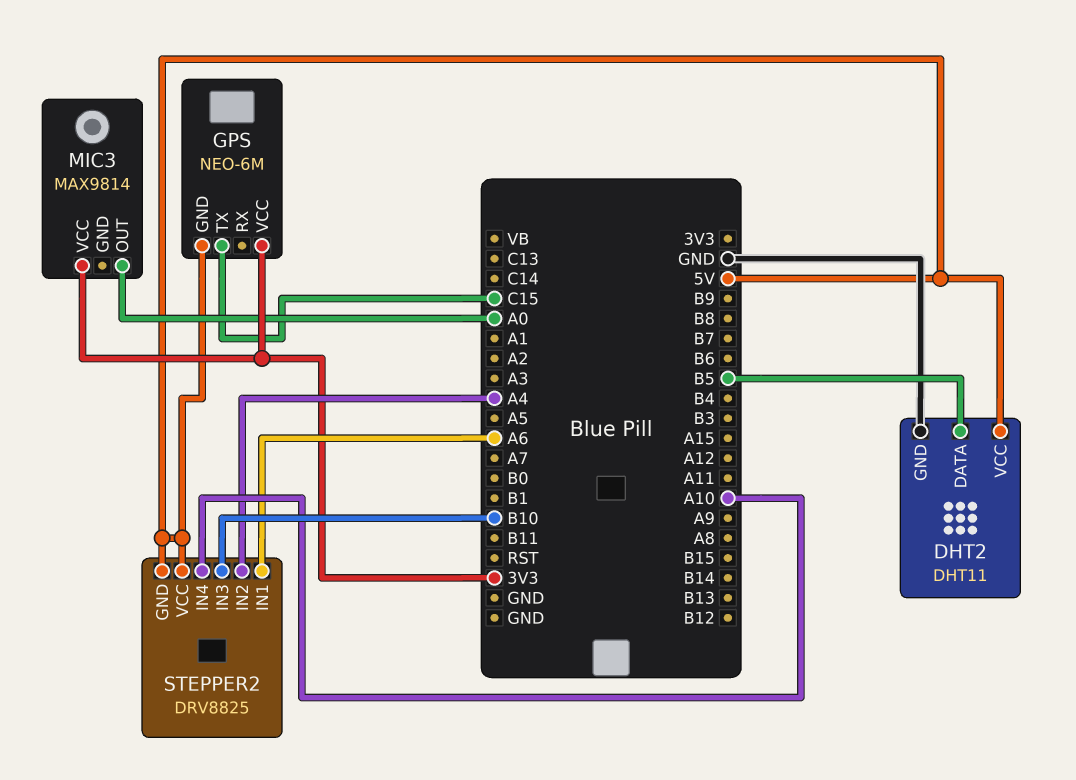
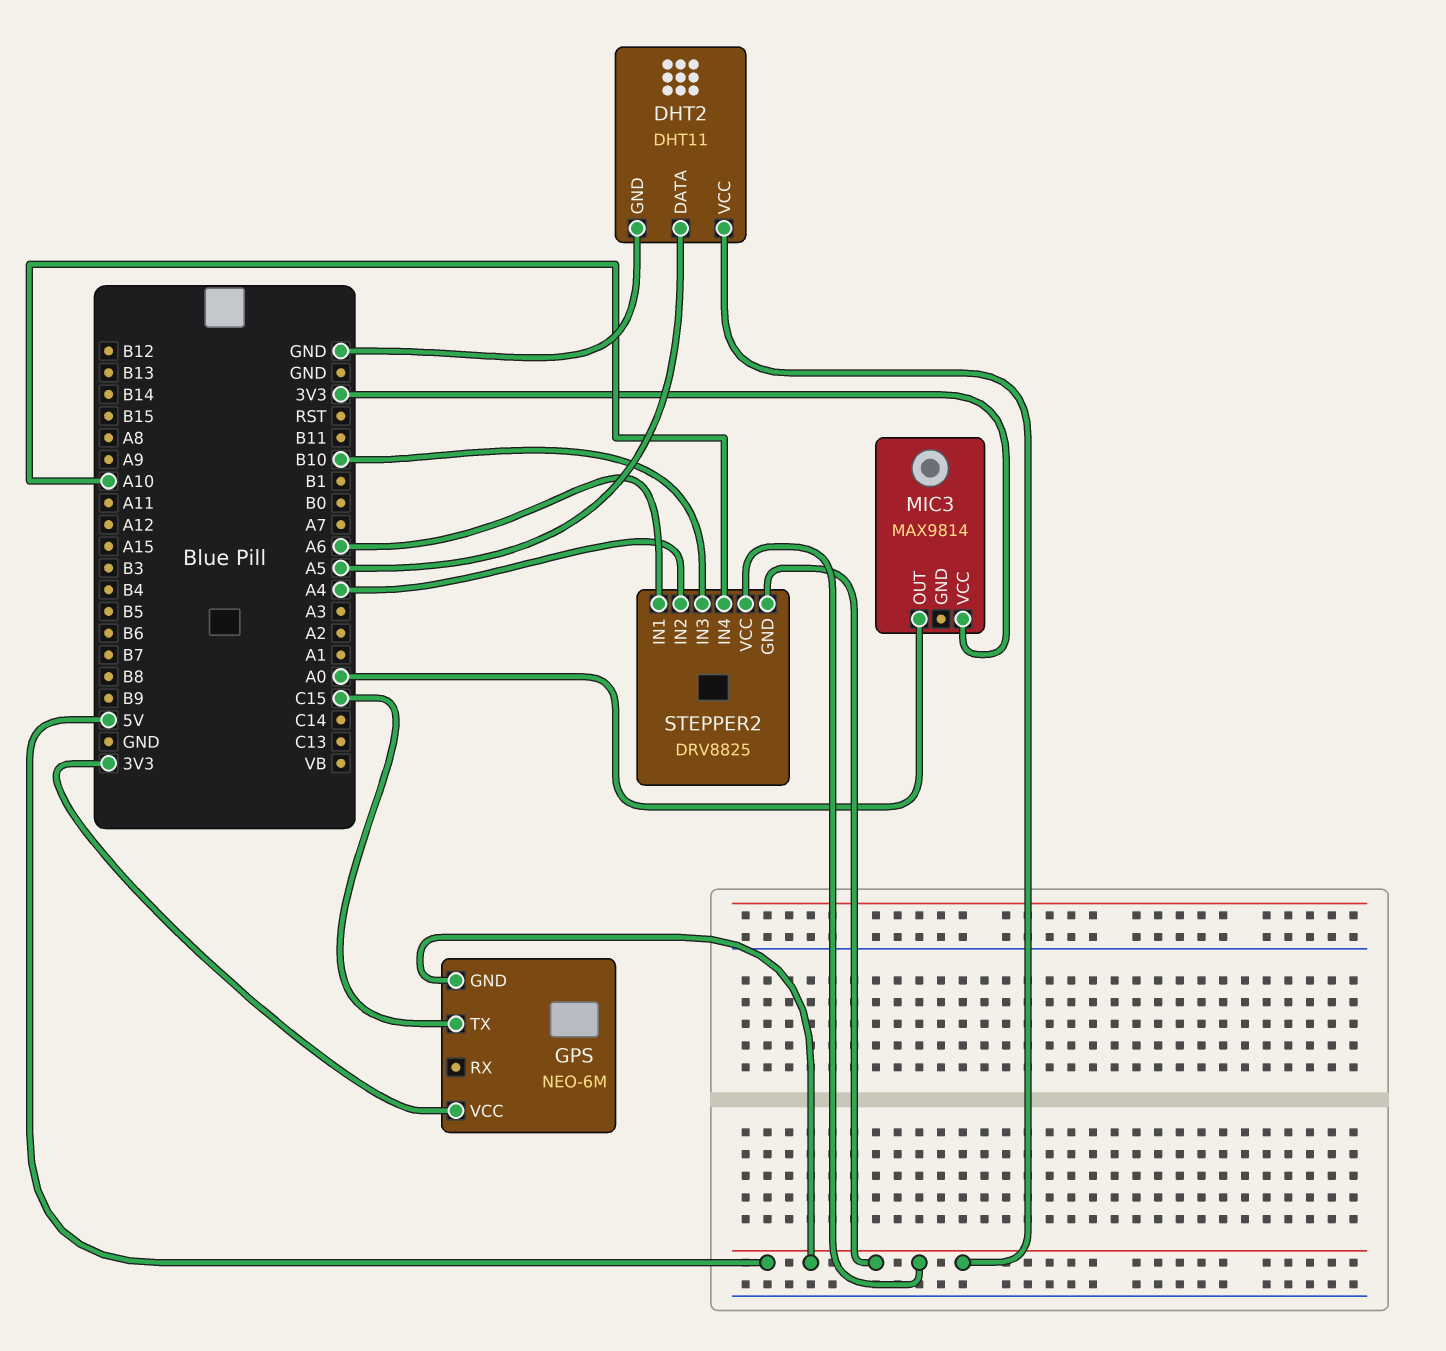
DHT2 pin DATA: B5 -> A5

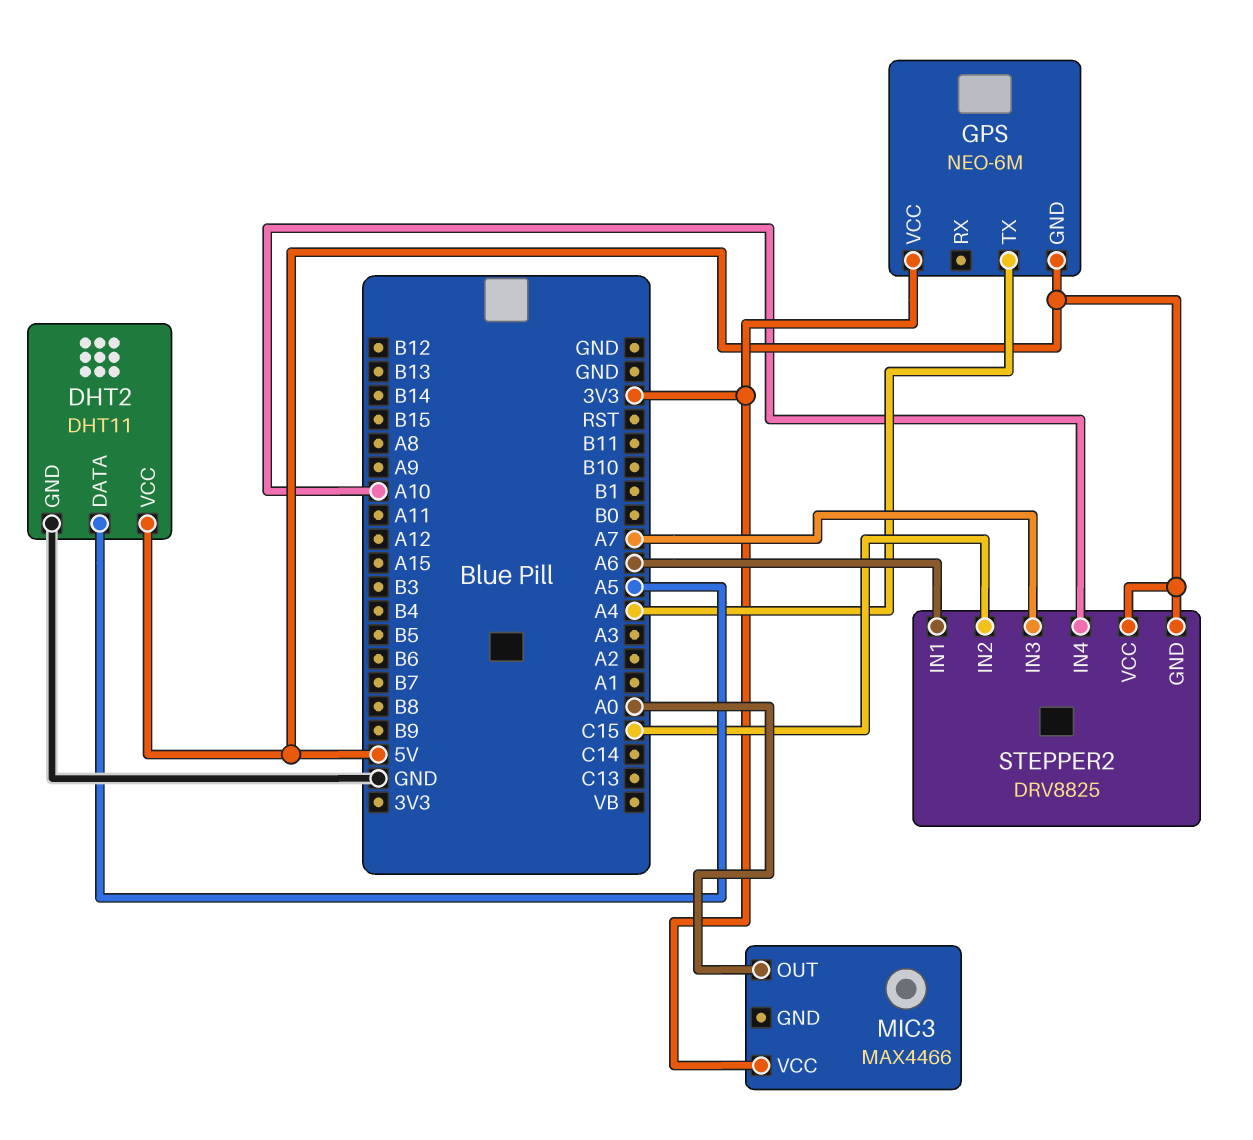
GPS pin TX: C15 -> A4
MIC3: MAX9814 -> MAX4466
STEPPER2 pin IN2: A4 -> C15
STEPPER2 pin IN3: B10 -> A7

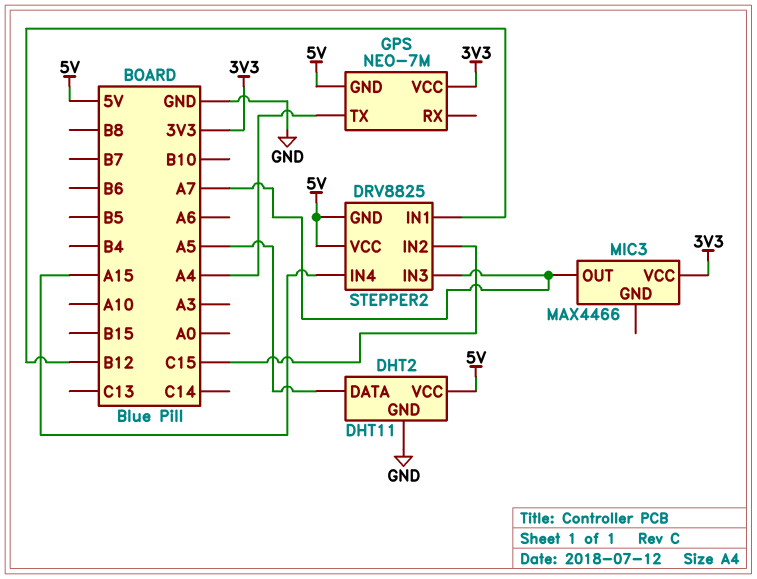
GPS: NEO-6M -> NEO-7M
MIC3 pin OUT: A0 -> A7
STEPPER2 pin IN1: A6 -> B12
STEPPER2 pin IN4: A10 -> A15

